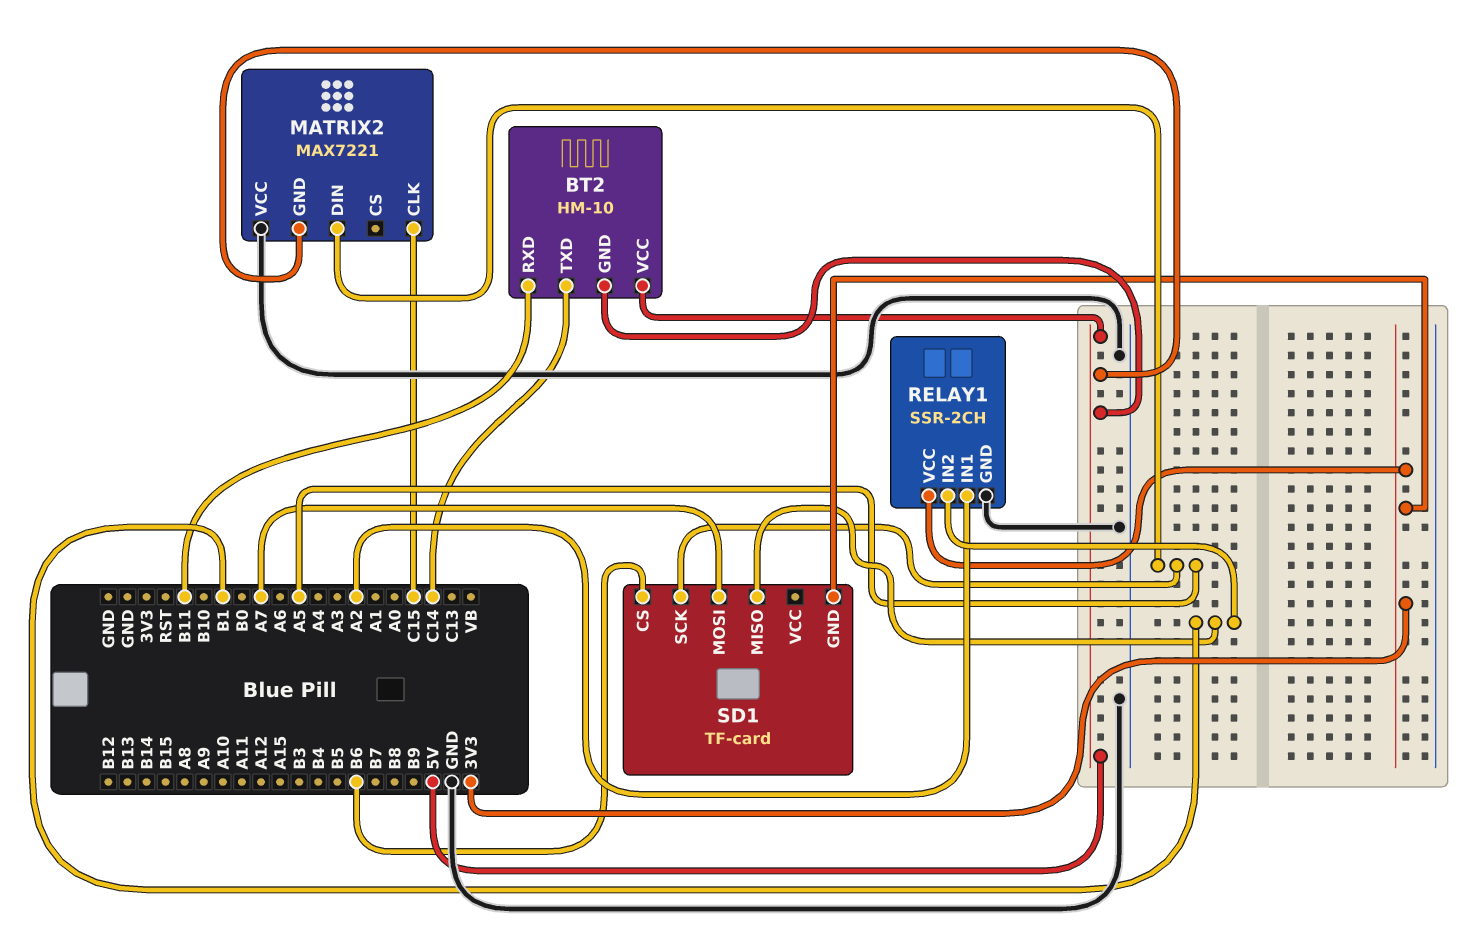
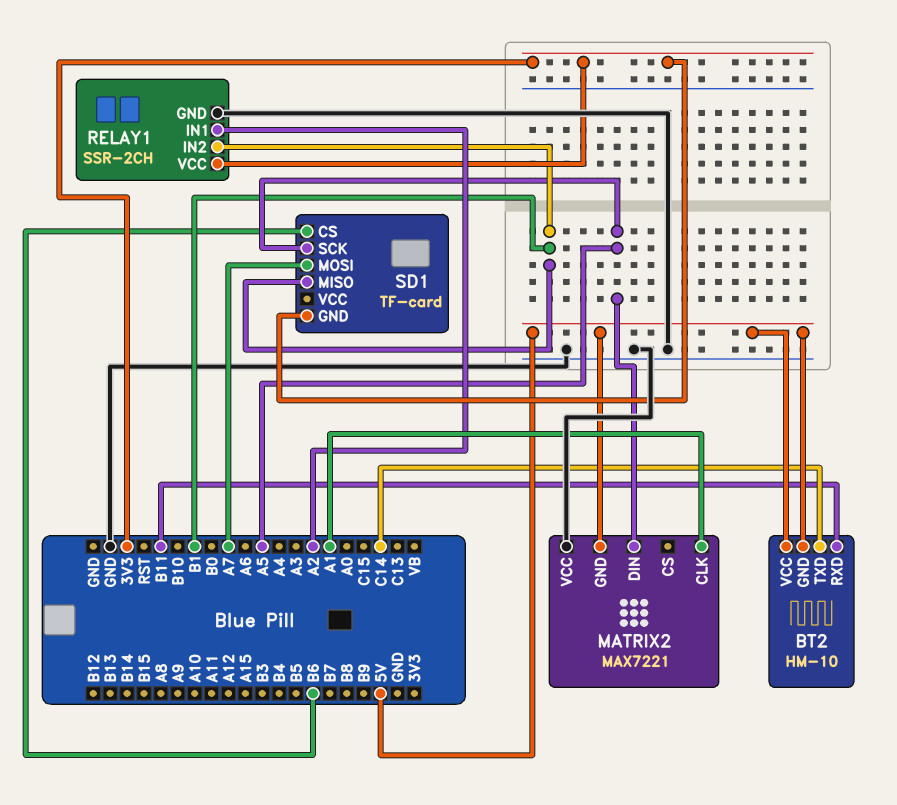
MATRIX2 pin CLK: C15 -> A1

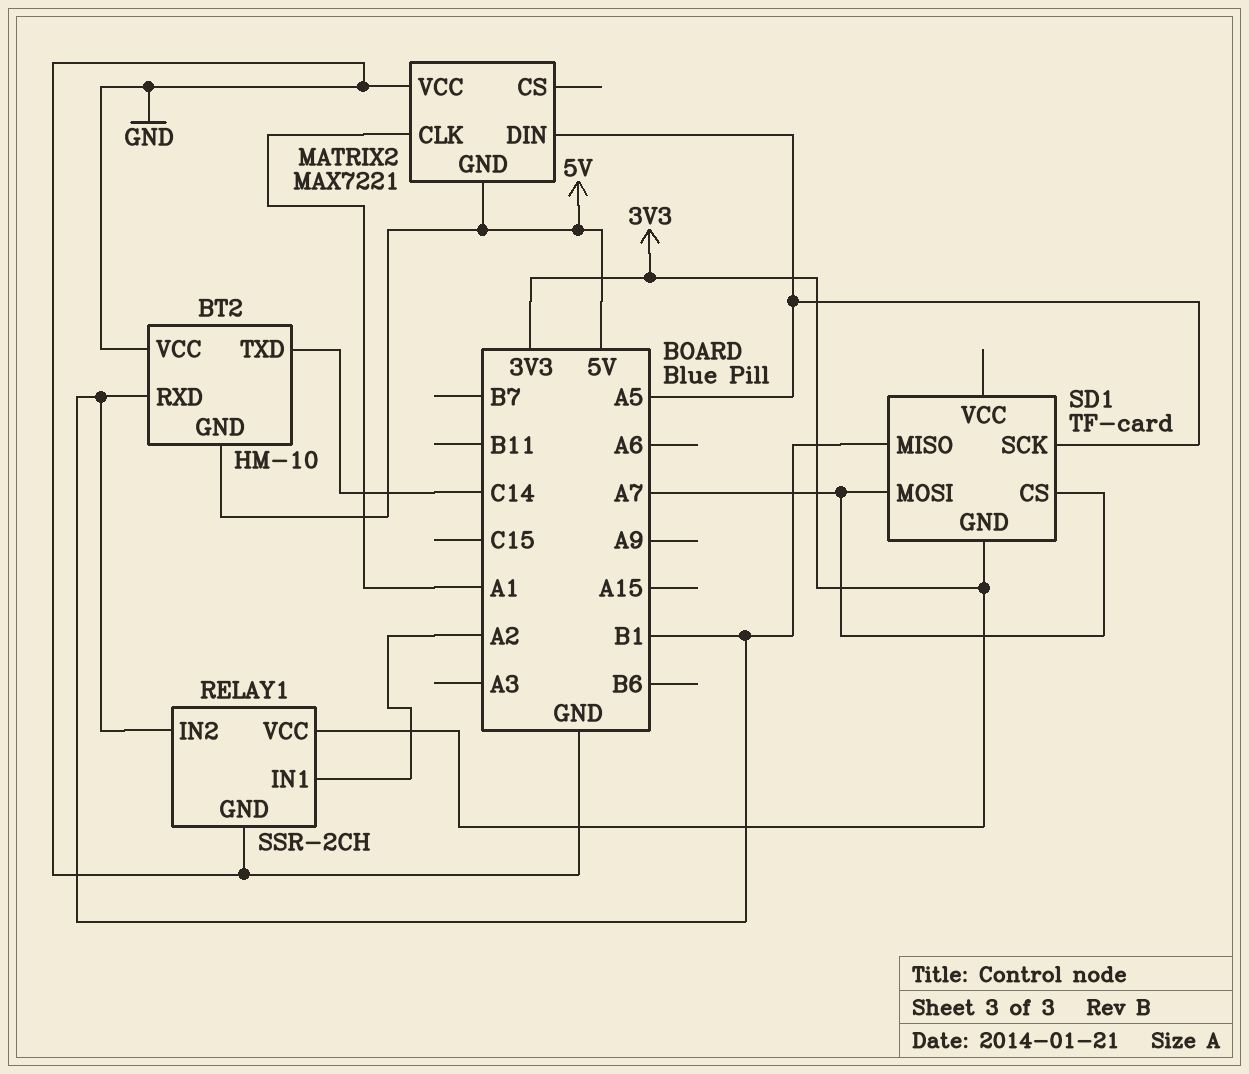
BT2 pin RXD: B11 -> B1
BT2 pin VCC: 5V -> GND
SD1 pin CS: B6 -> A7

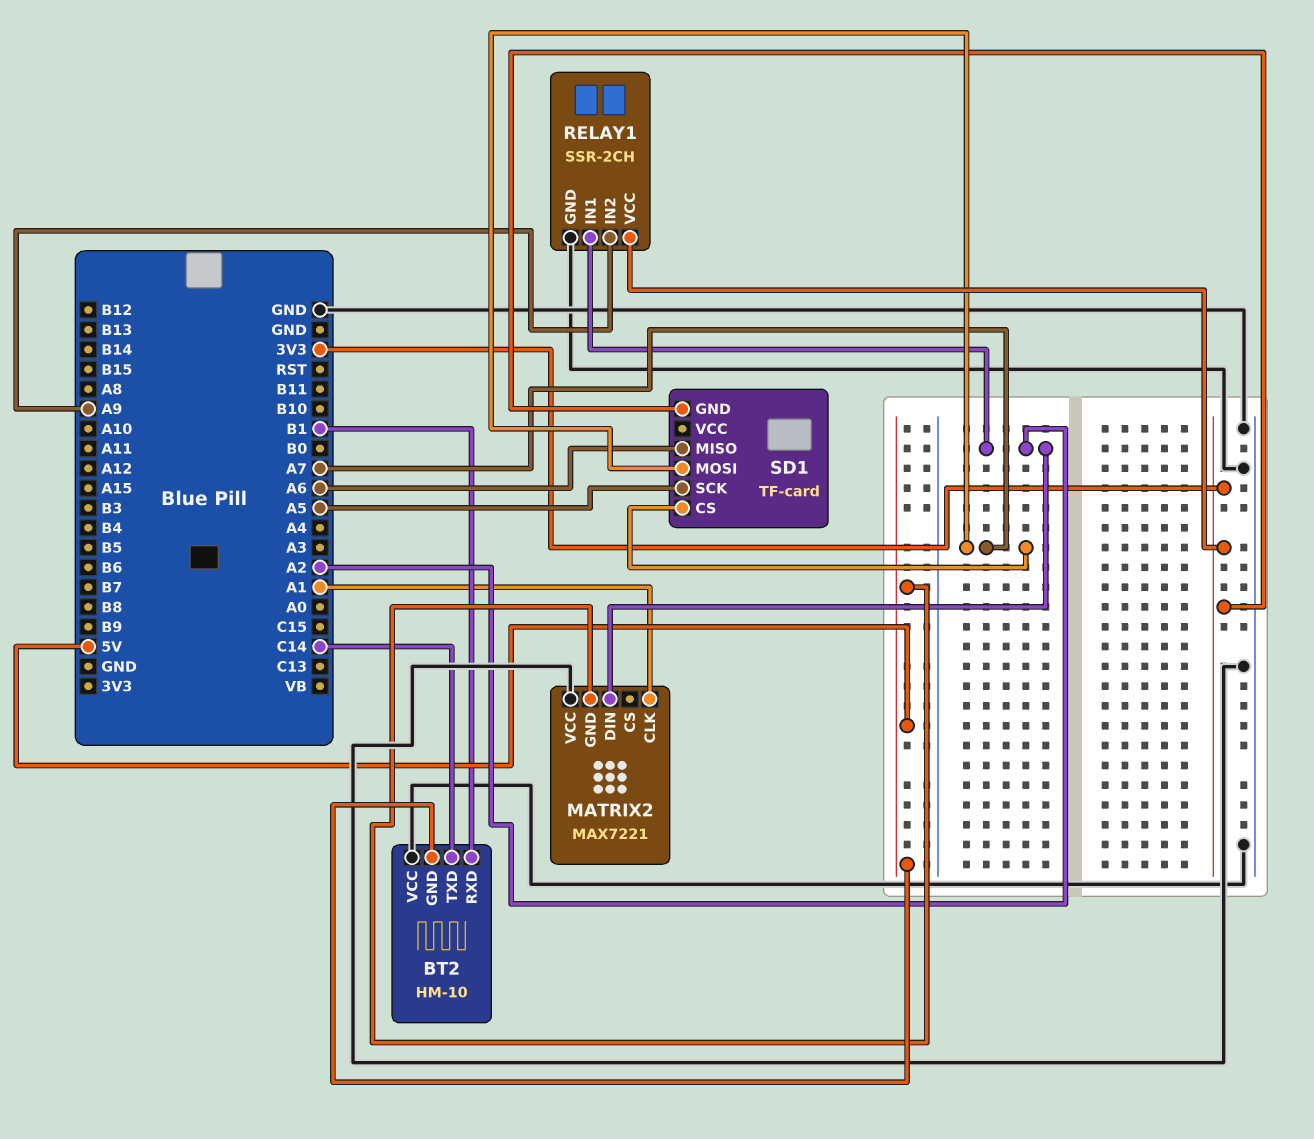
MATRIX2 pin DIN: A5 -> A2
RELAY1 pin IN2: B1 -> A9
SD1 pin MISO: B1 -> A6

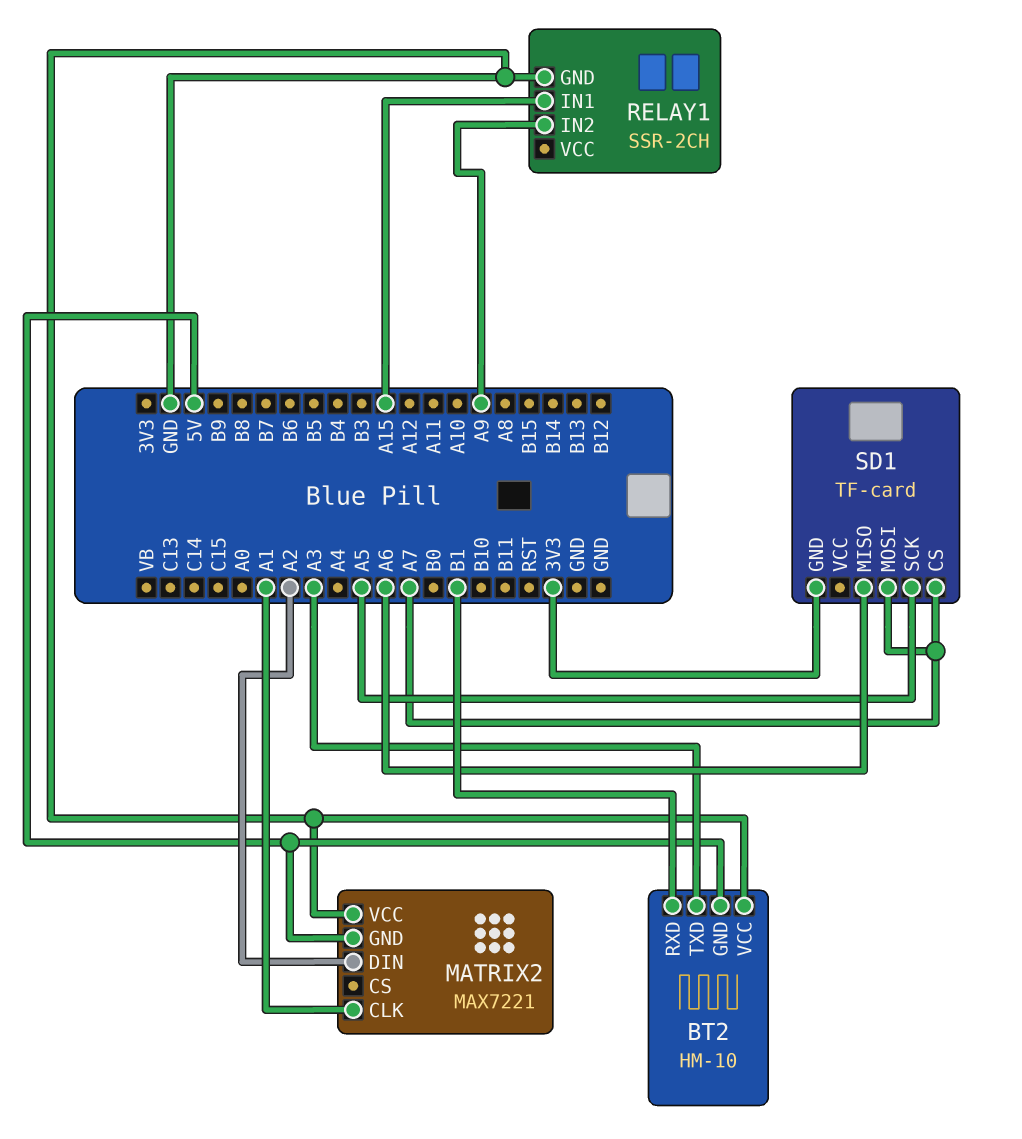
BT2 pin TXD: C14 -> A3
RELAY1 pin IN1: A2 -> A15
RELAY1 pin VCC: 3V3 -> none

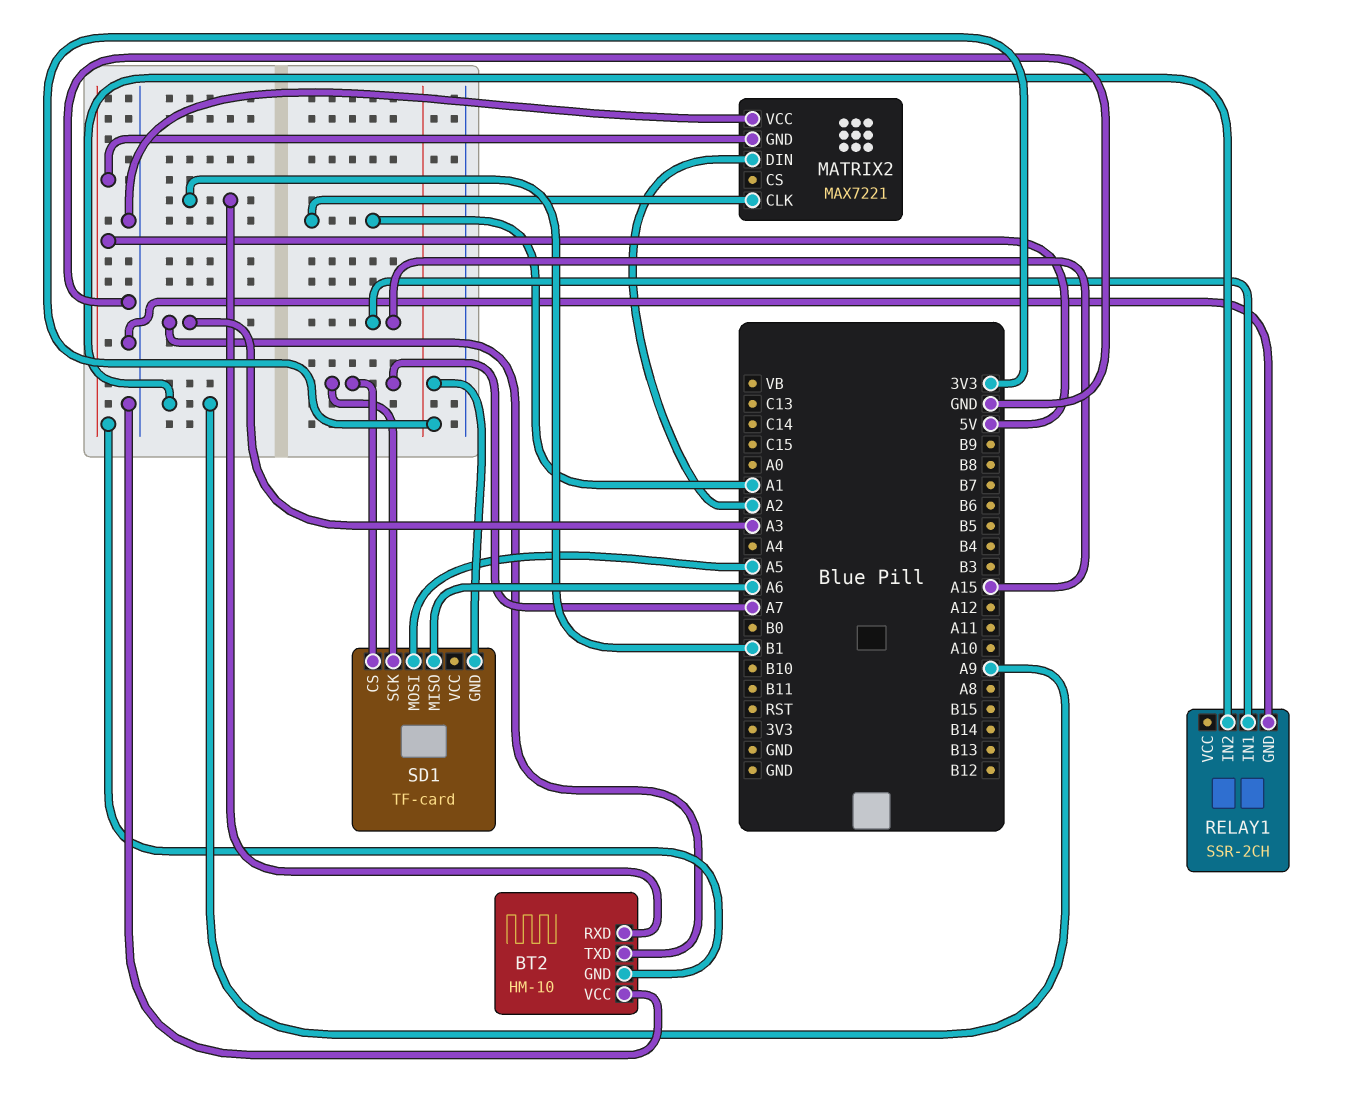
SD1 pin MOSI: A7 -> A5
SD1 pin SCK: A5 -> A7

